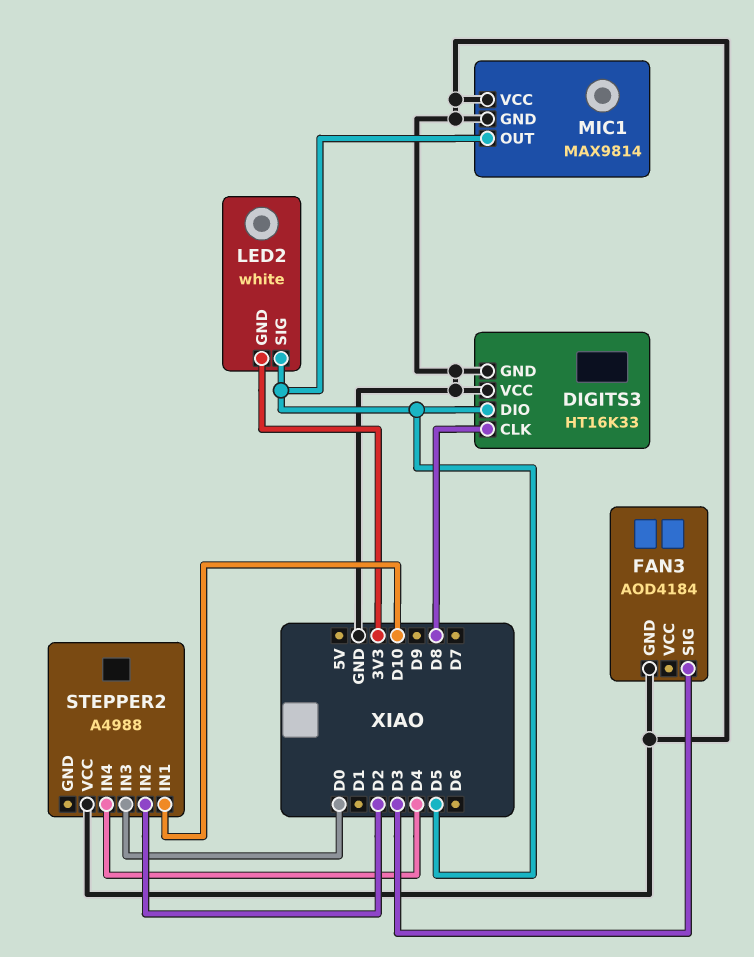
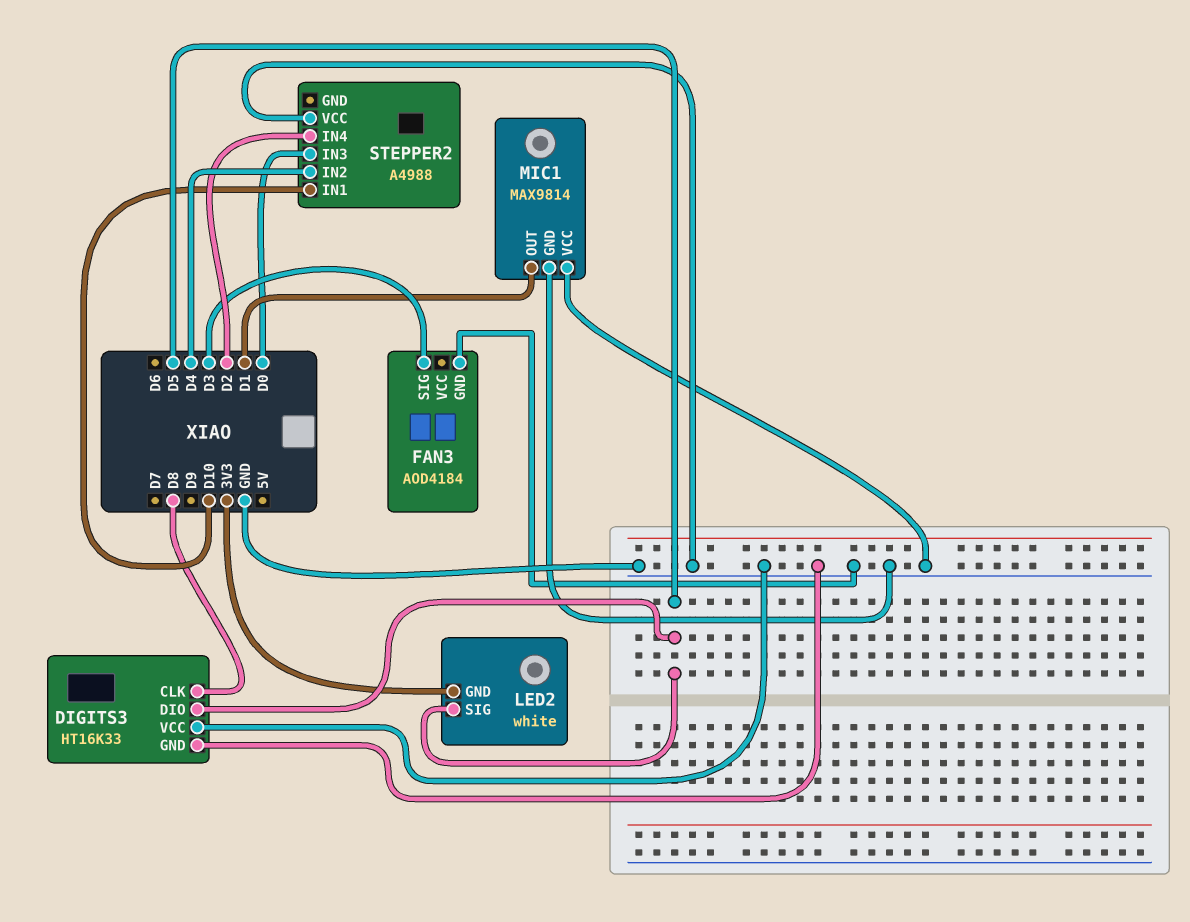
MIC1 pin OUT: D5 -> D1
STEPPER2 pin IN2: D2 -> D4
STEPPER2 pin IN4: D4 -> D2

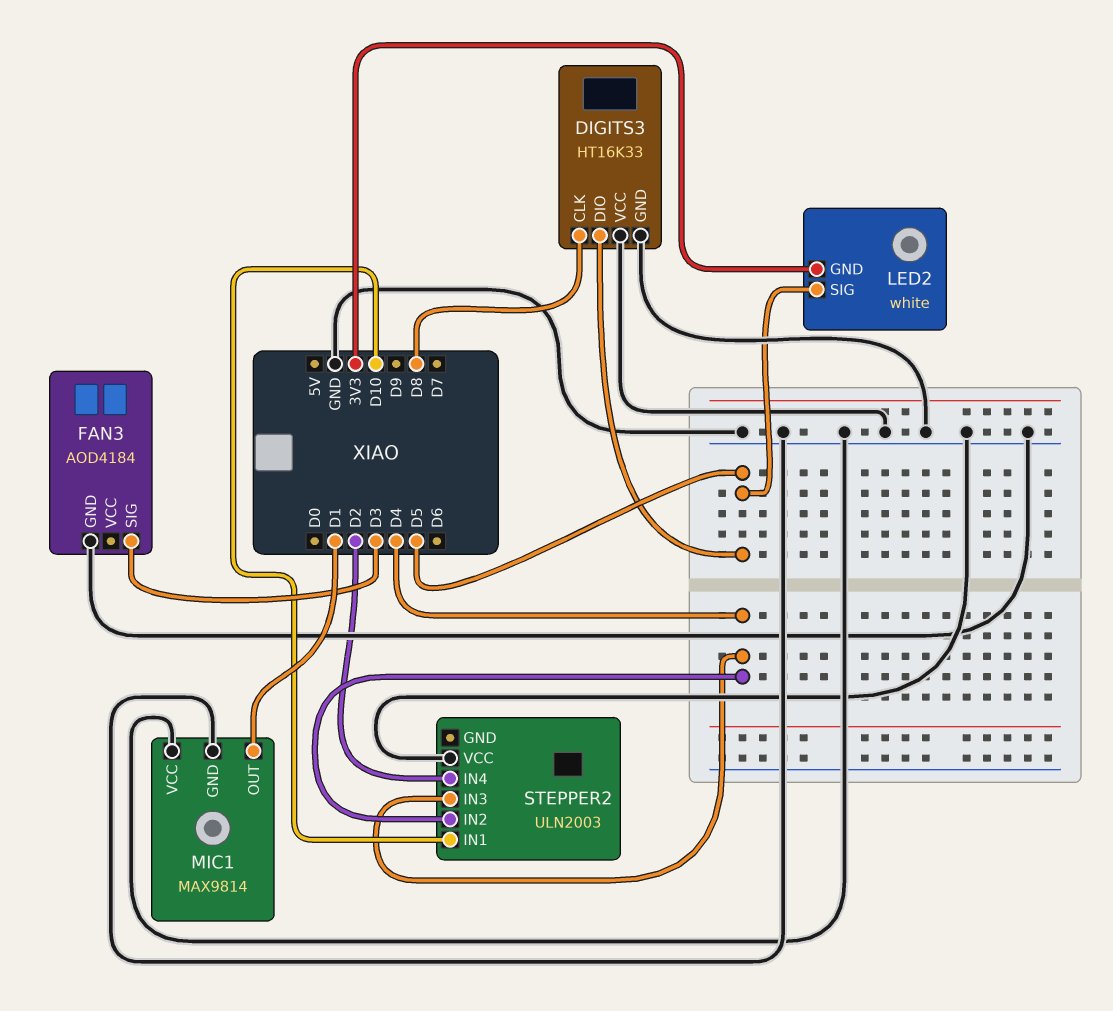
STEPPER2: A4988 -> ULN2003
STEPPER2 pin IN3: D0 -> D4

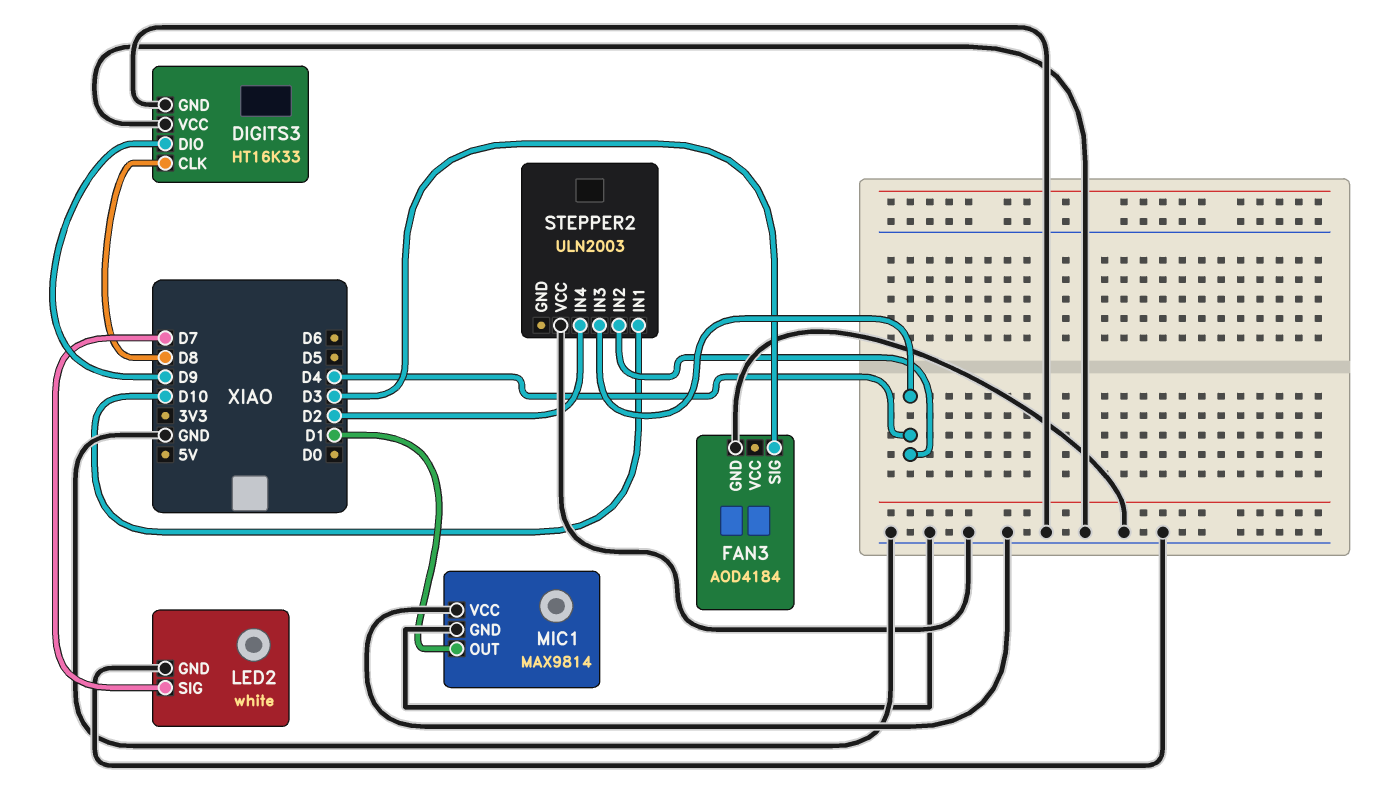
DIGITS3 pin DIO: D5 -> D9
LED2 pin GND: 3V3 -> GND
LED2 pin SIG: D5 -> D7

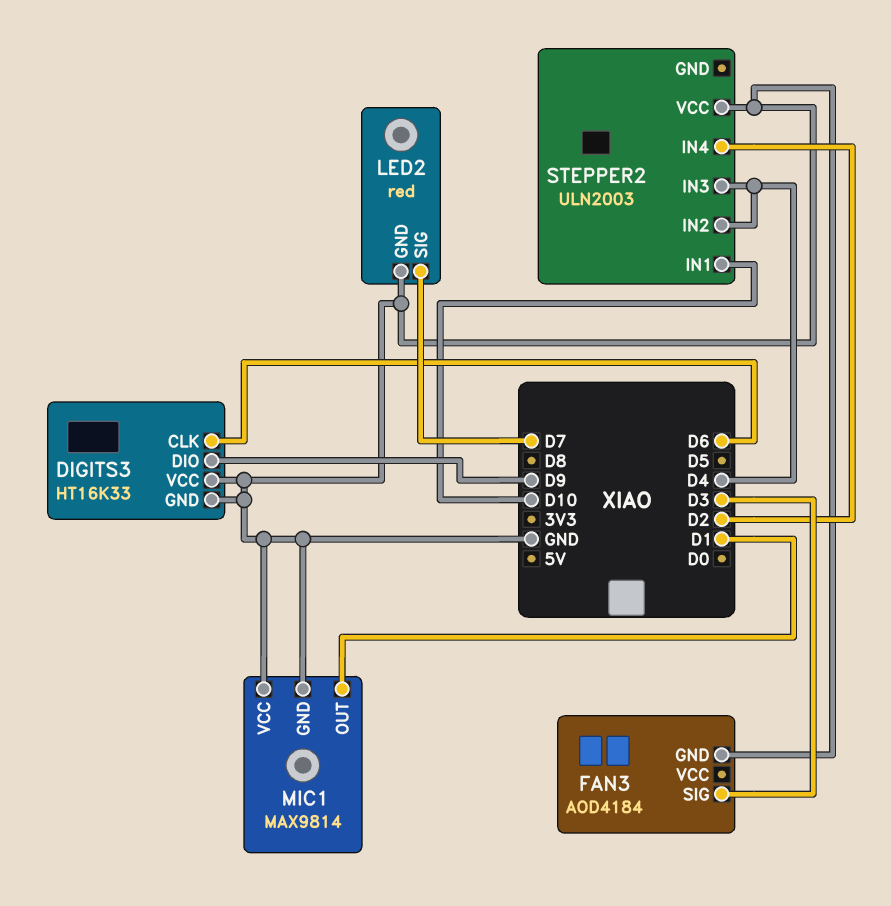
DIGITS3 pin CLK: D8 -> D6
LED2: white -> red

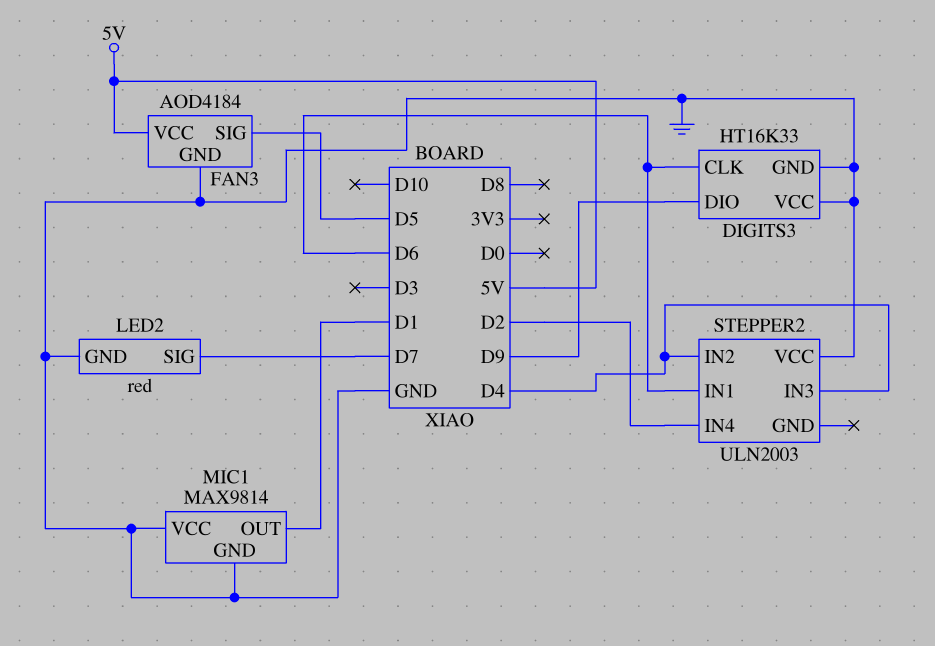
FAN3 pin SIG: D3 -> D5
FAN3 pin VCC: none -> 5V
STEPPER2 pin IN1: D10 -> D6

